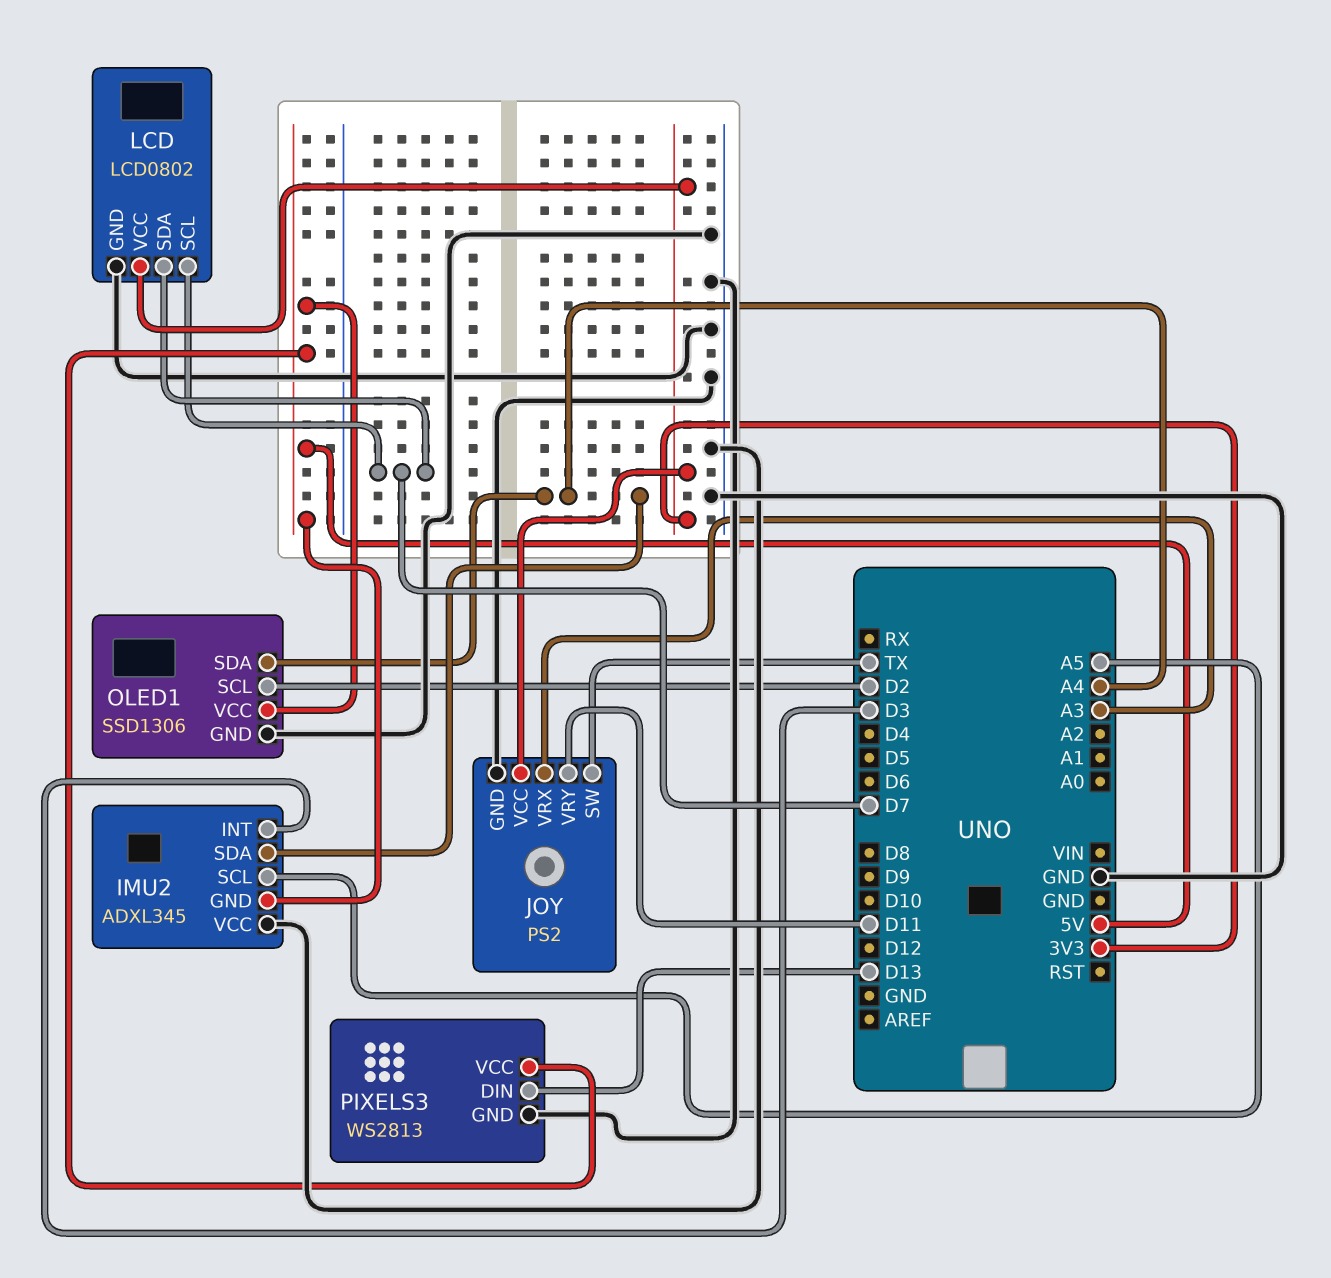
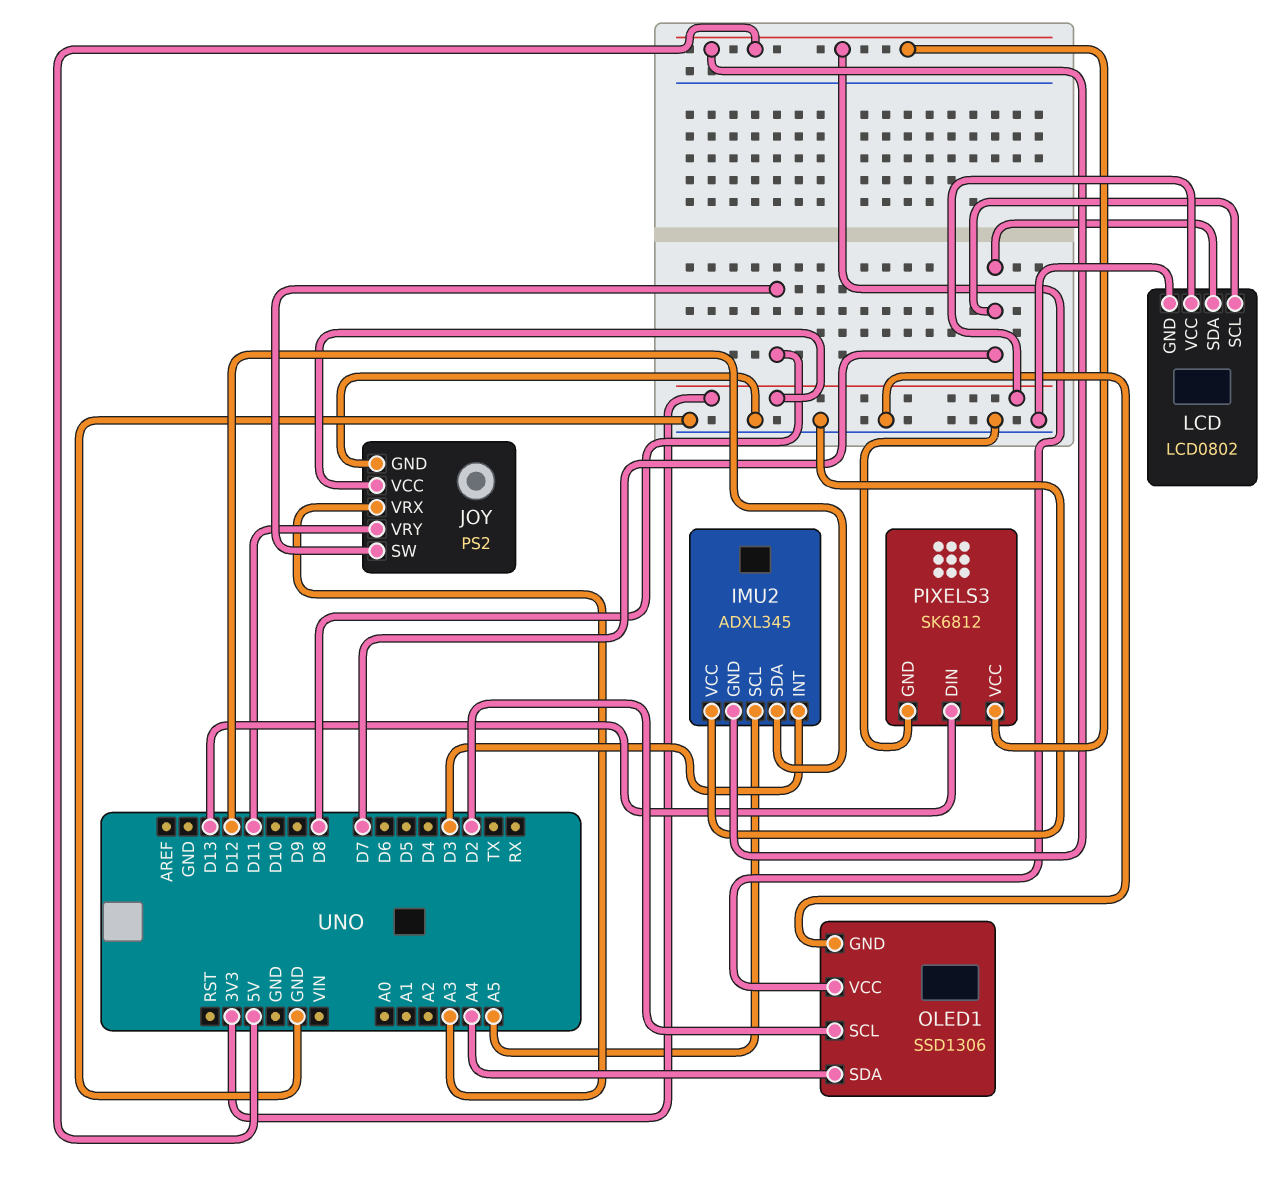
IMU2 pin SDA: A4 -> D12
JOY pin SW: TX -> D8
PIXELS3: WS2813 -> SK6812

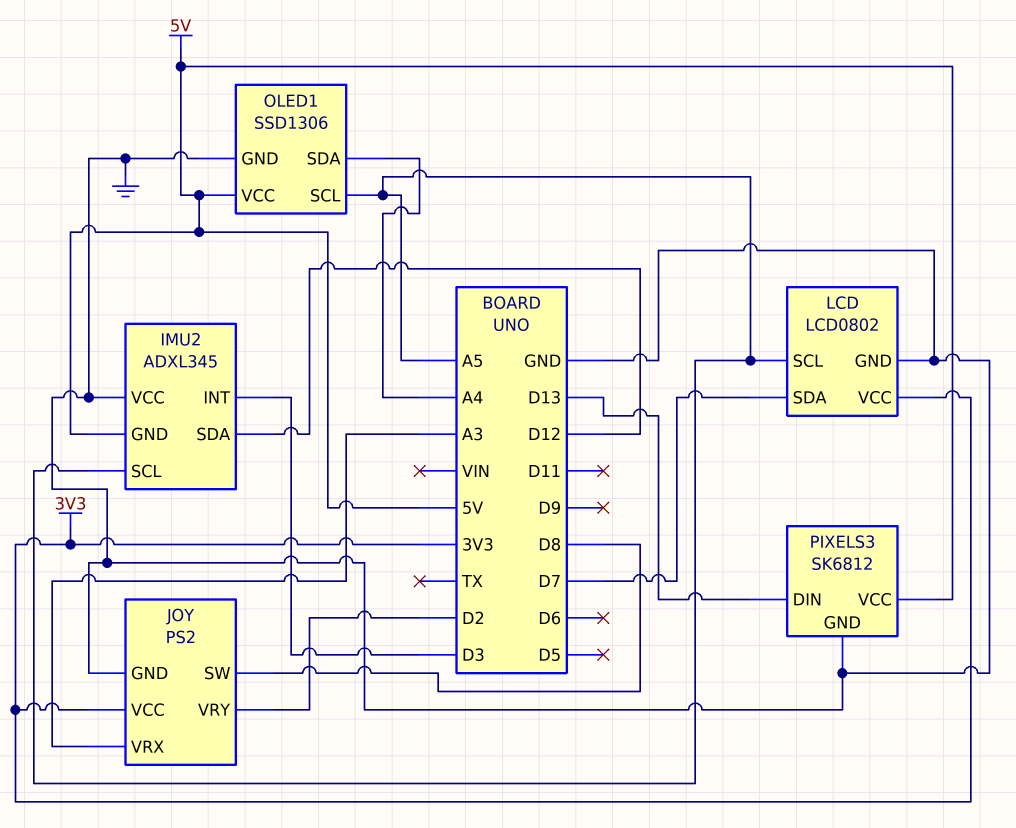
JOY pin VRY: D11 -> D2
LCD pin SCL: D7 -> A5
OLED1 pin SCL: D2 -> A5

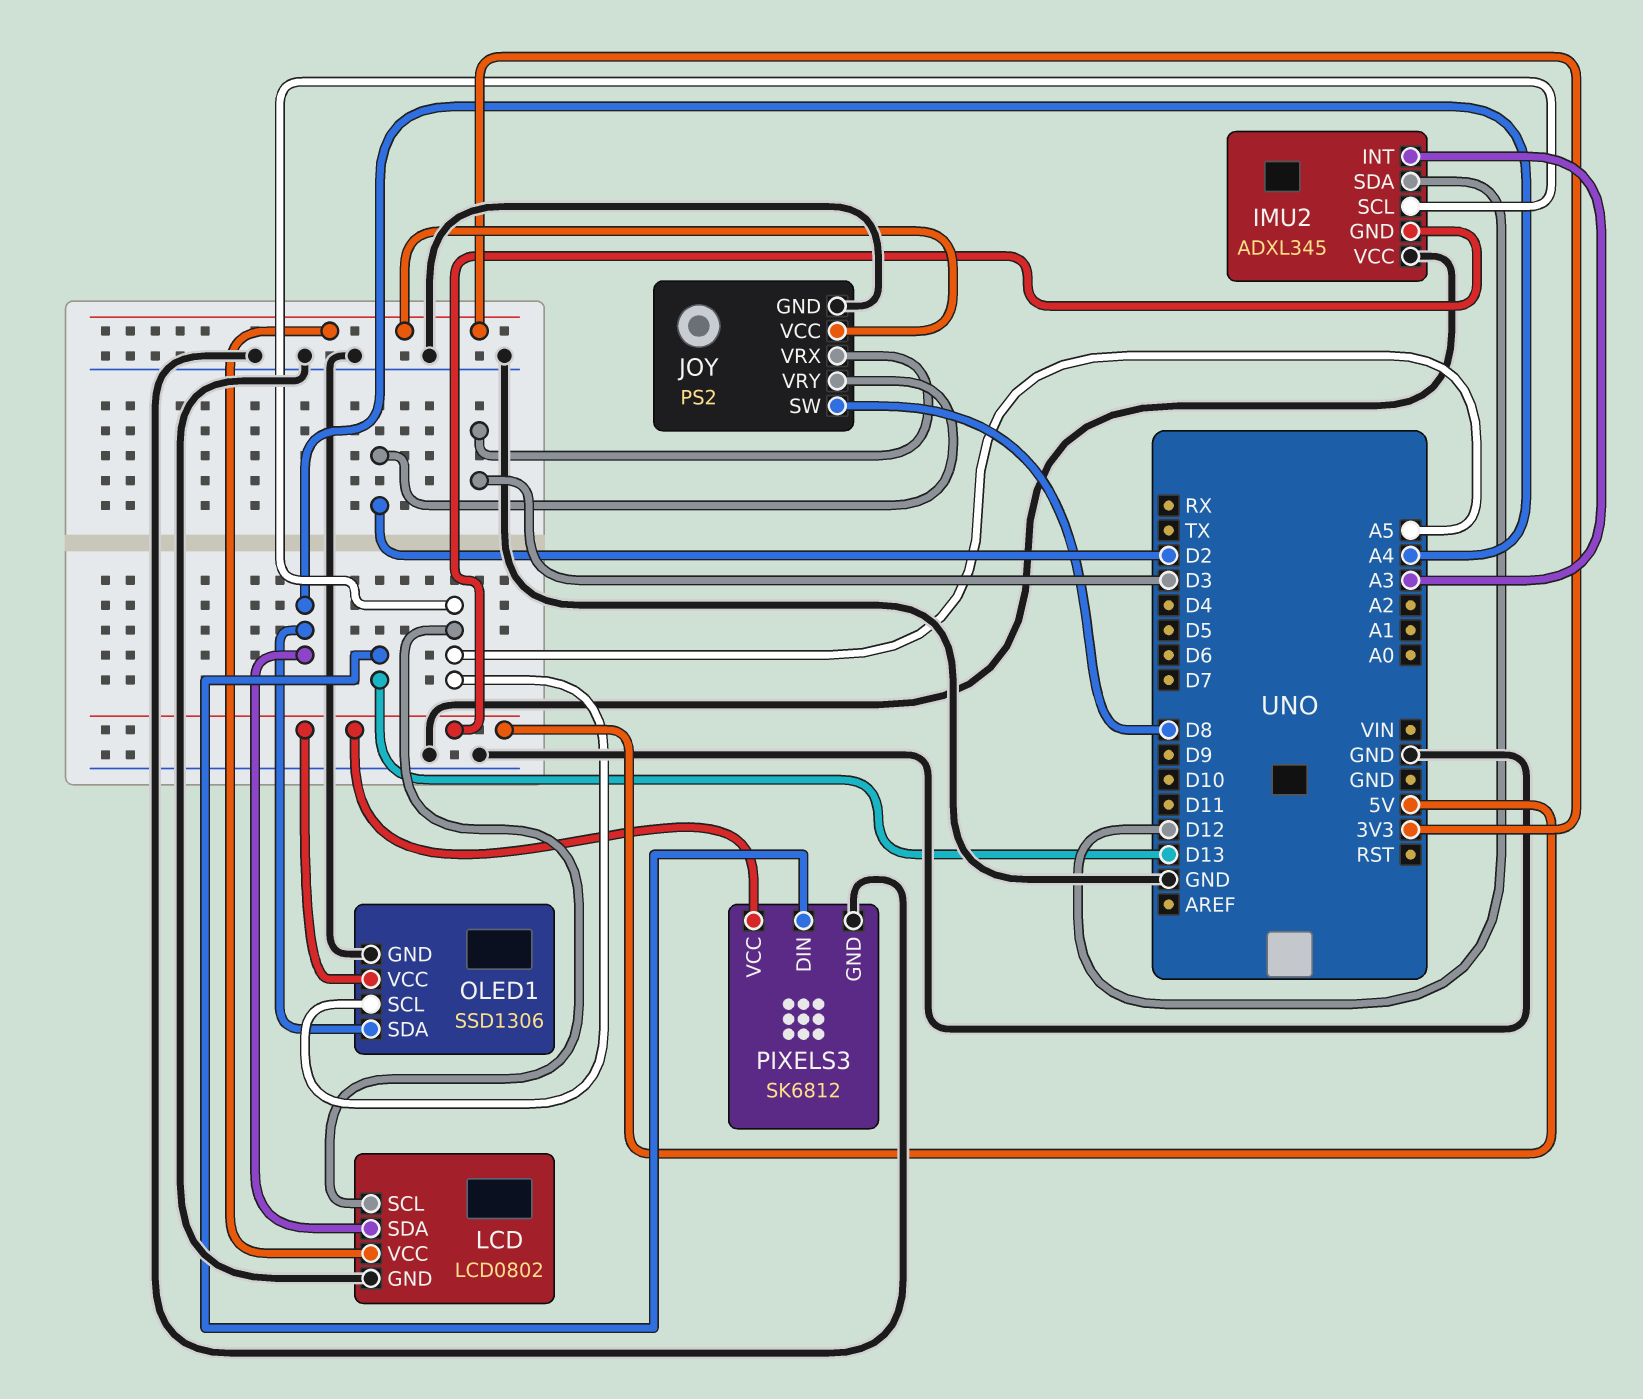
IMU2 pin INT: D3 -> A3
JOY pin VRX: A3 -> D3
LCD pin SDA: D7 -> A4

